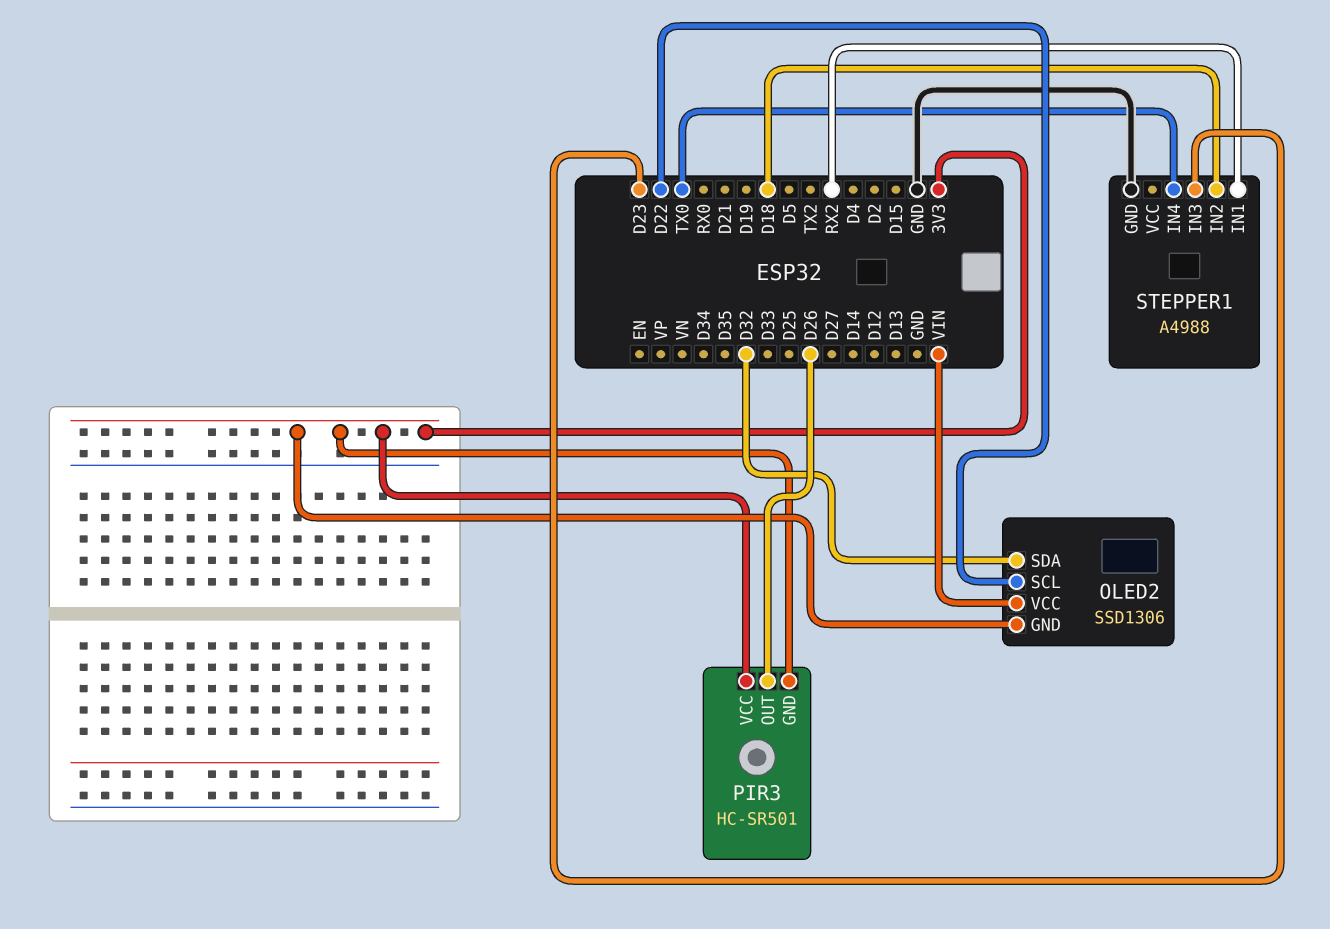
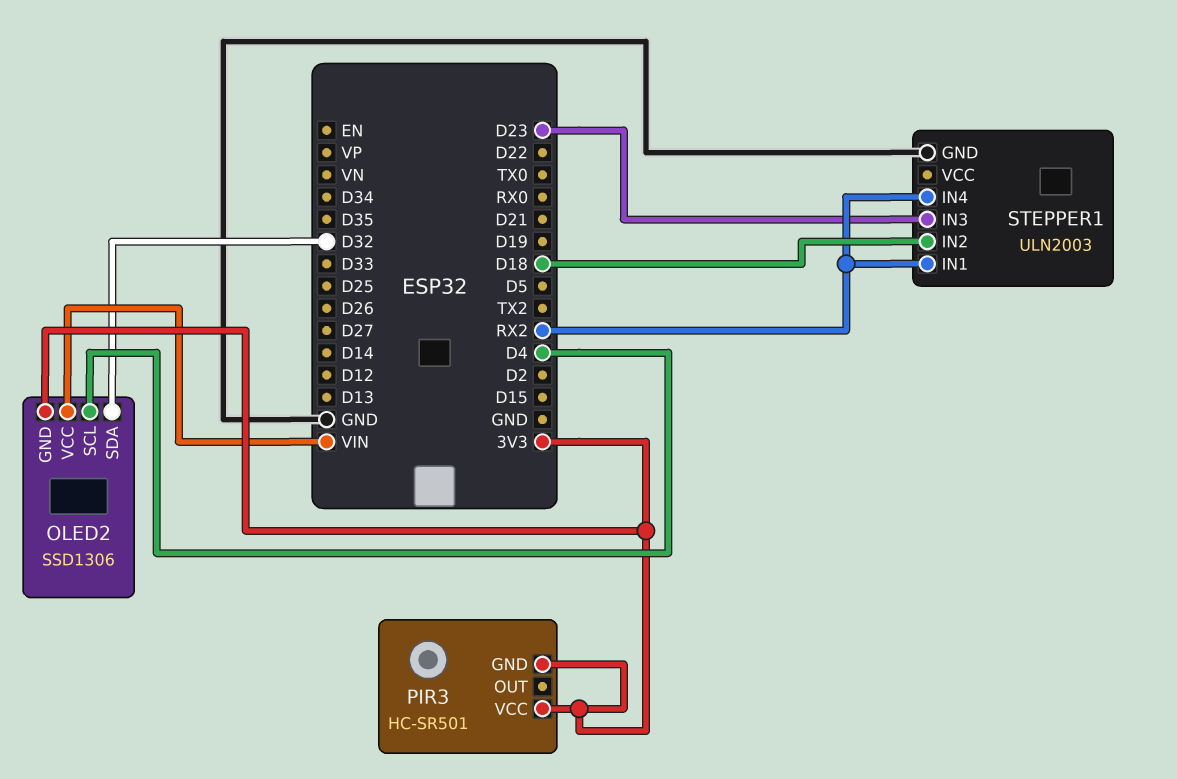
OLED2 pin SCL: D22 -> D4
PIR3 pin OUT: D26 -> none
STEPPER1: A4988 -> ULN2003
STEPPER1 pin IN4: TX0 -> RX2

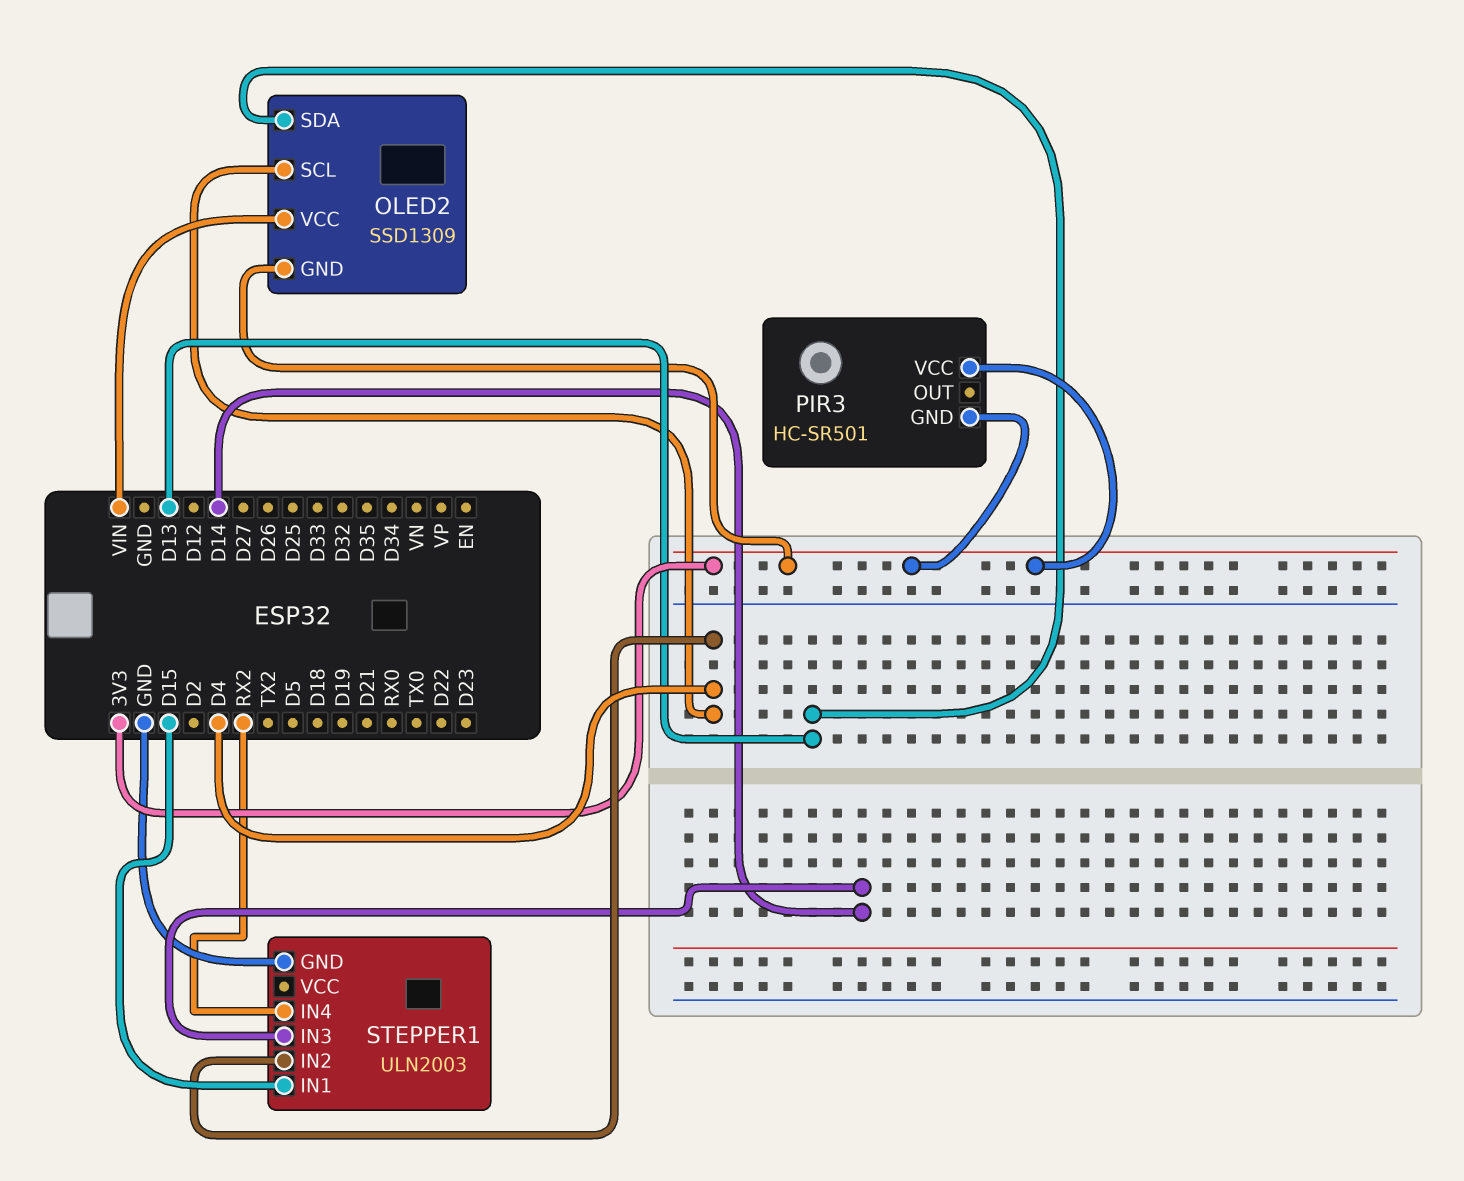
OLED2: SSD1306 -> SSD1309
OLED2 pin SDA: D32 -> D13
STEPPER1 pin IN1: RX2 -> D15
STEPPER1 pin IN2: D18 -> D4
STEPPER1 pin IN3: D23 -> D14

